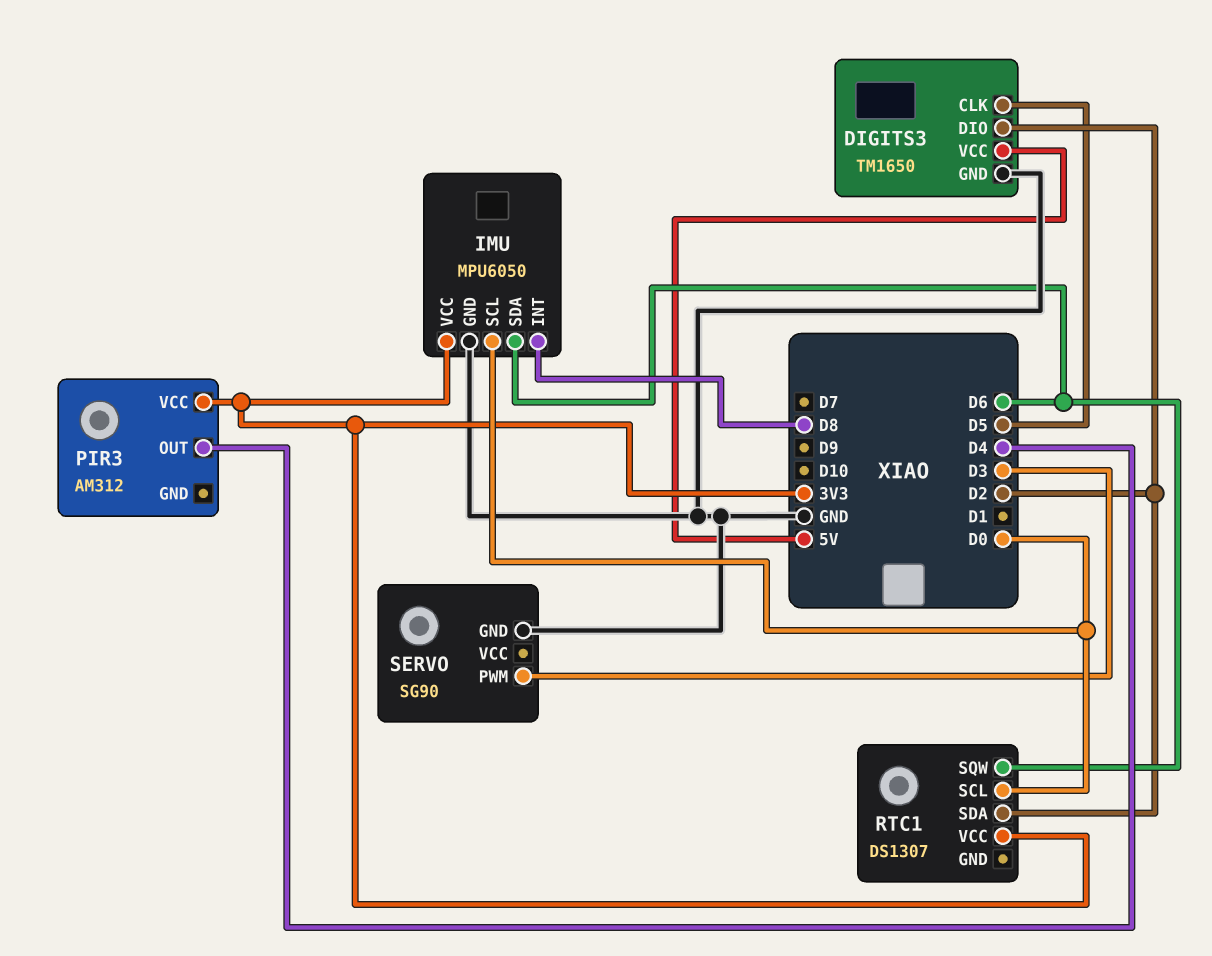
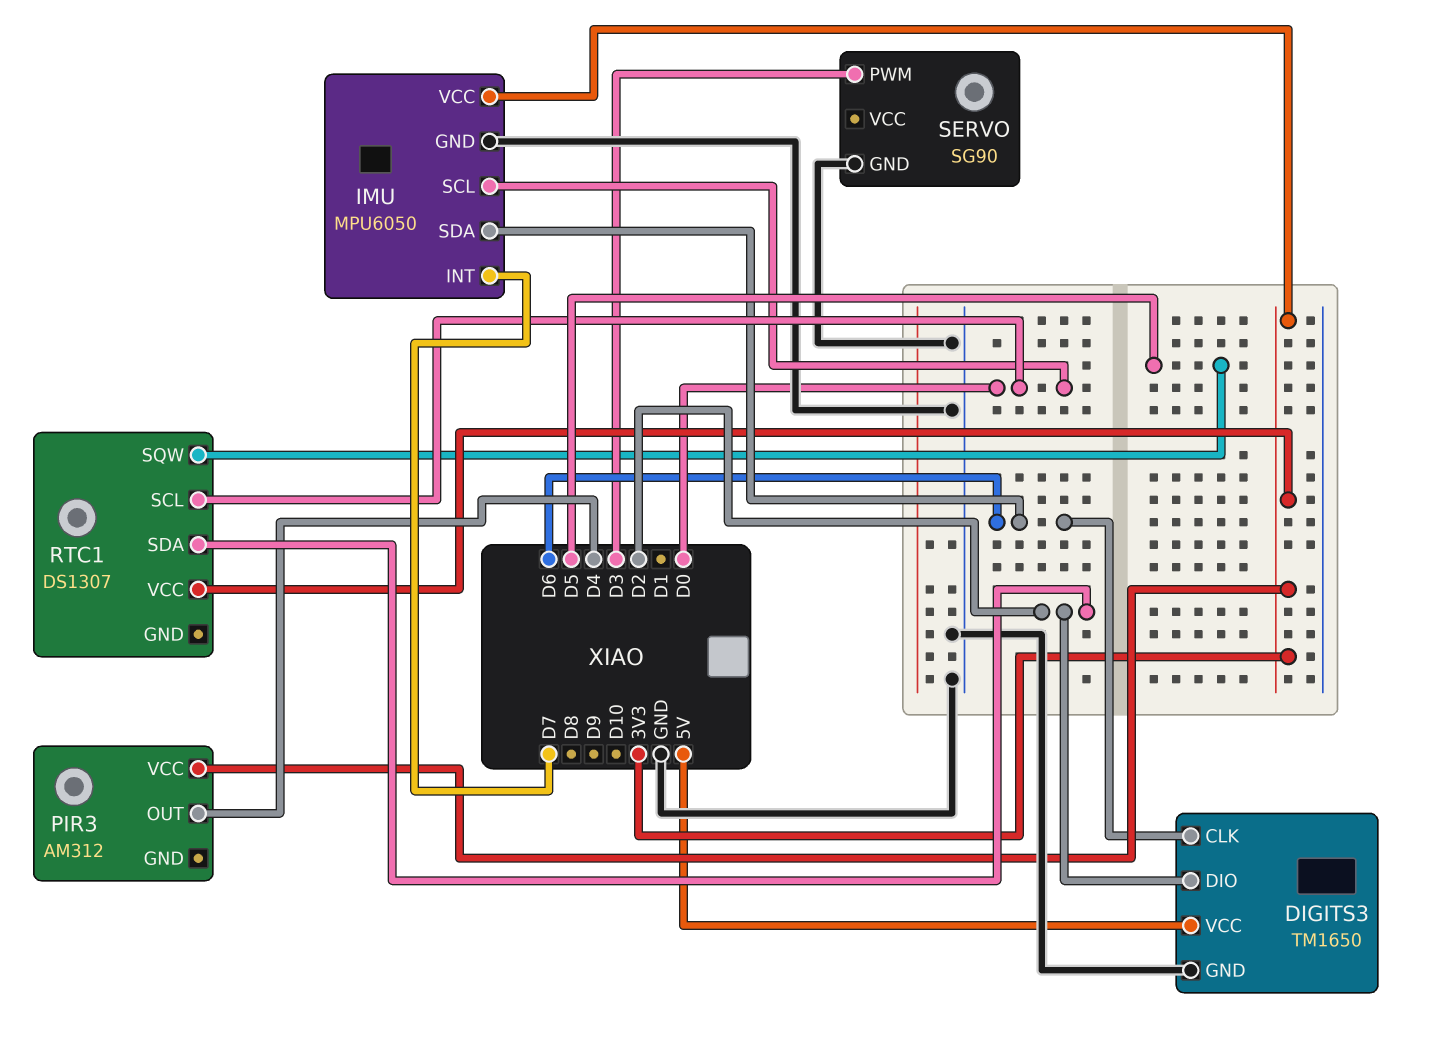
DIGITS3 pin CLK: D5 -> D6
IMU pin INT: D8 -> D7
RTC1 pin SQW: D6 -> D5

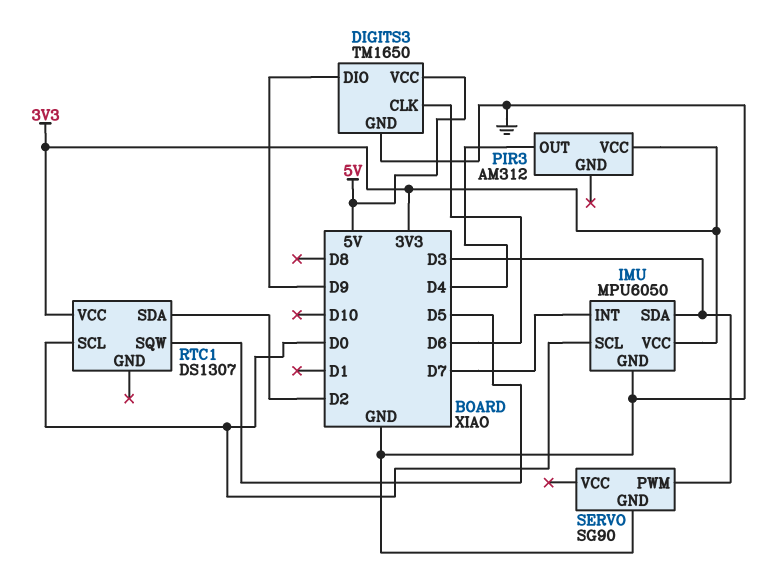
DIGITS3 pin DIO: D2 -> D9
IMU pin SDA: D6 -> D3

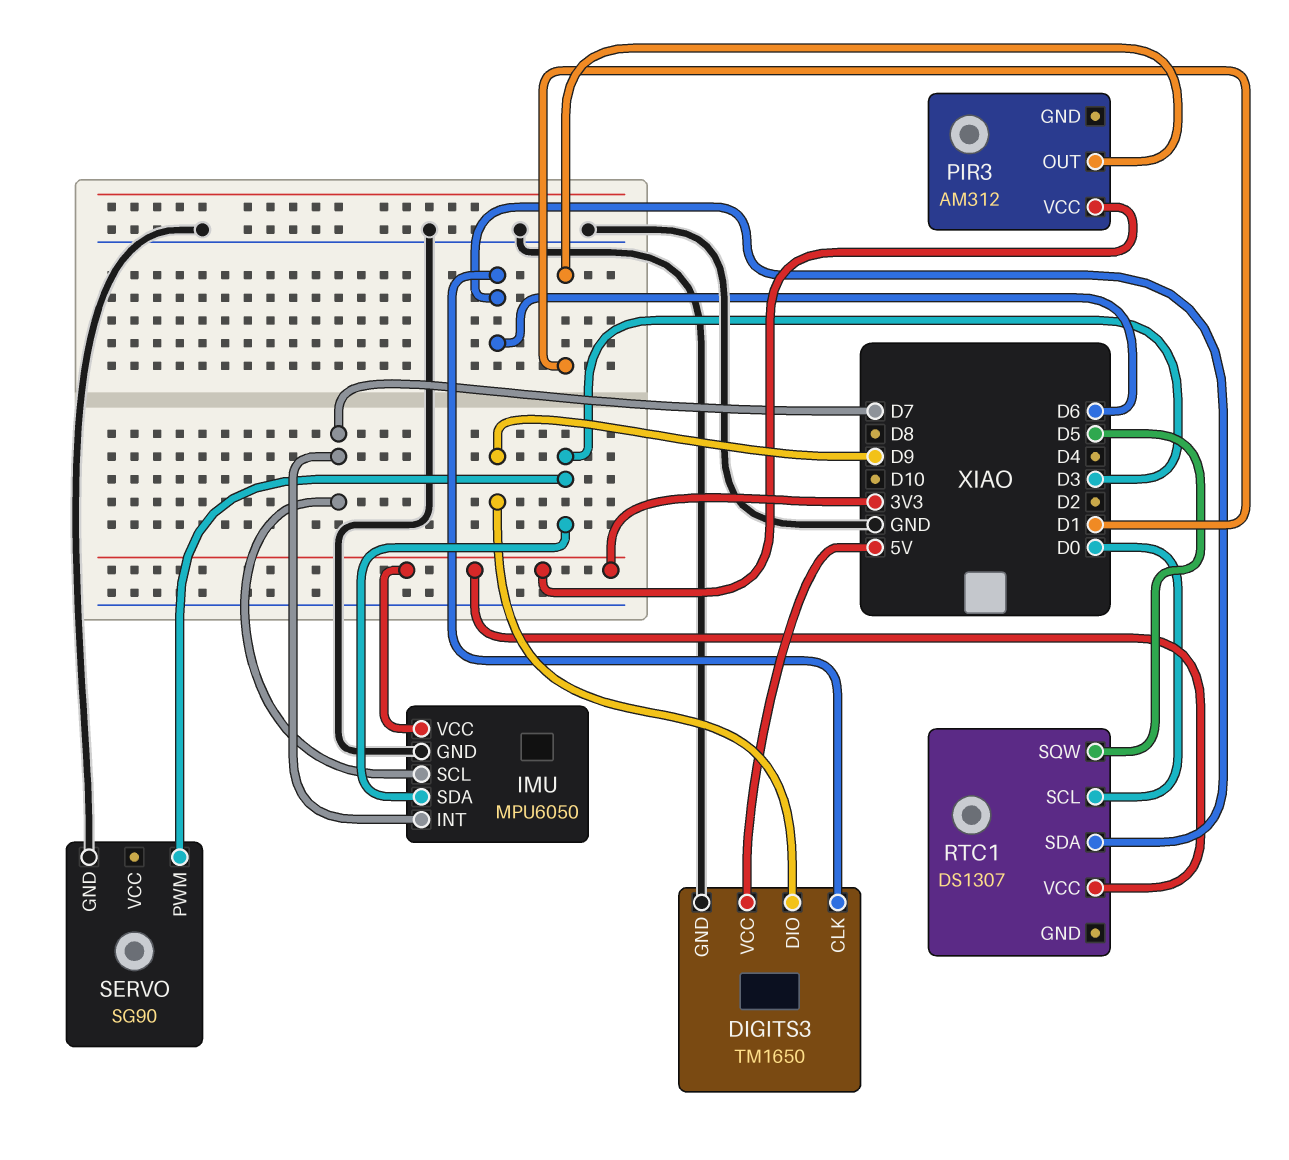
IMU pin SCL: D0 -> D7
PIR3 pin OUT: D4 -> D1
RTC1 pin SDA: D2 -> D6

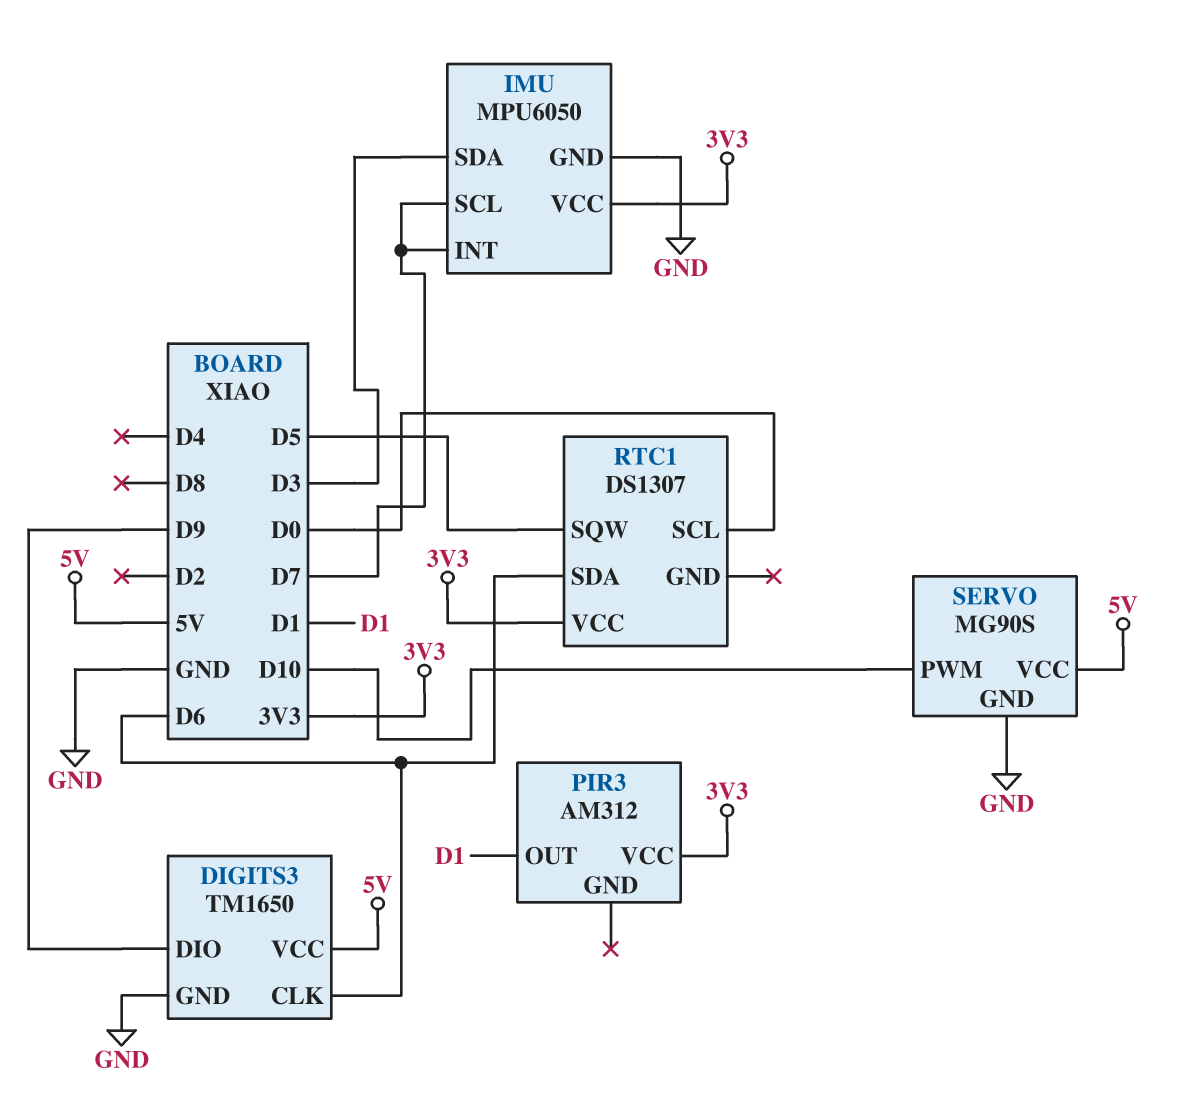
SERVO: SG90 -> MG90S
SERVO pin PWM: D3 -> D10
SERVO pin VCC: none -> 5V

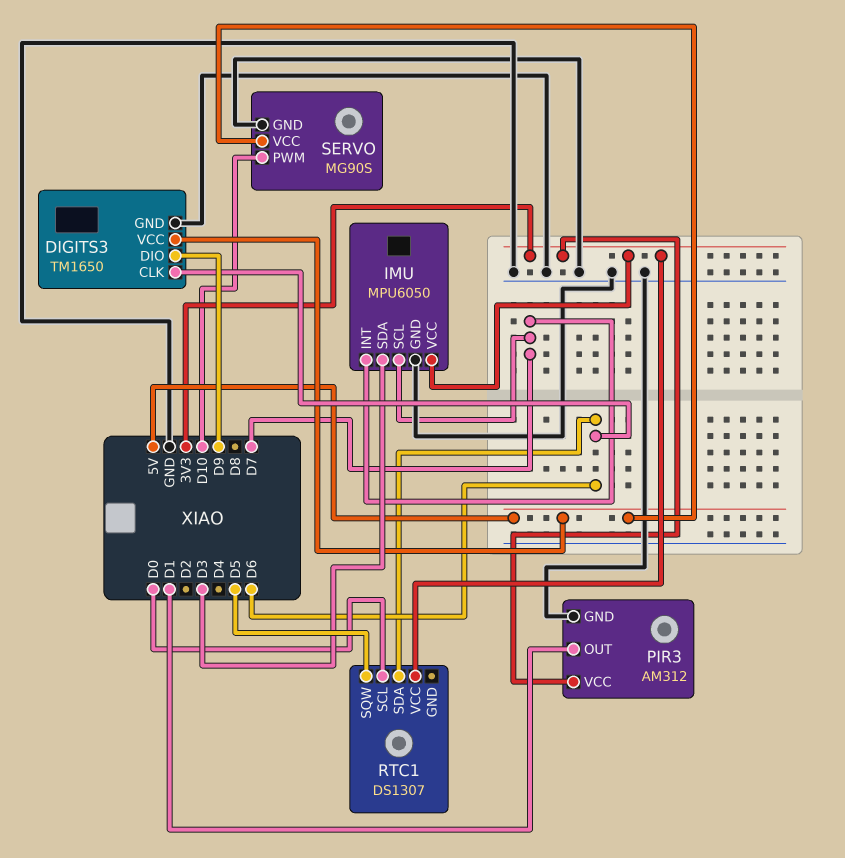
PIR3 pin GND: none -> GND

